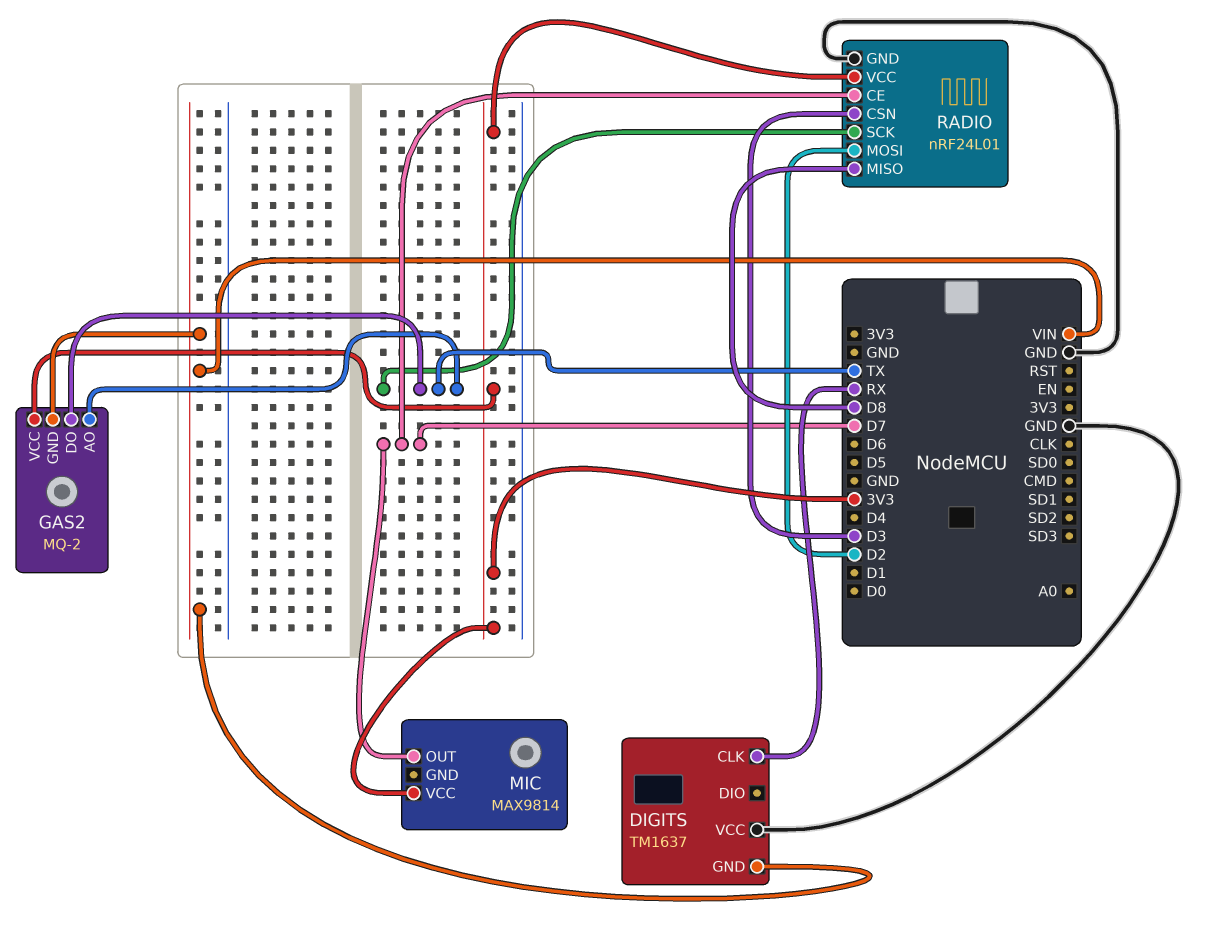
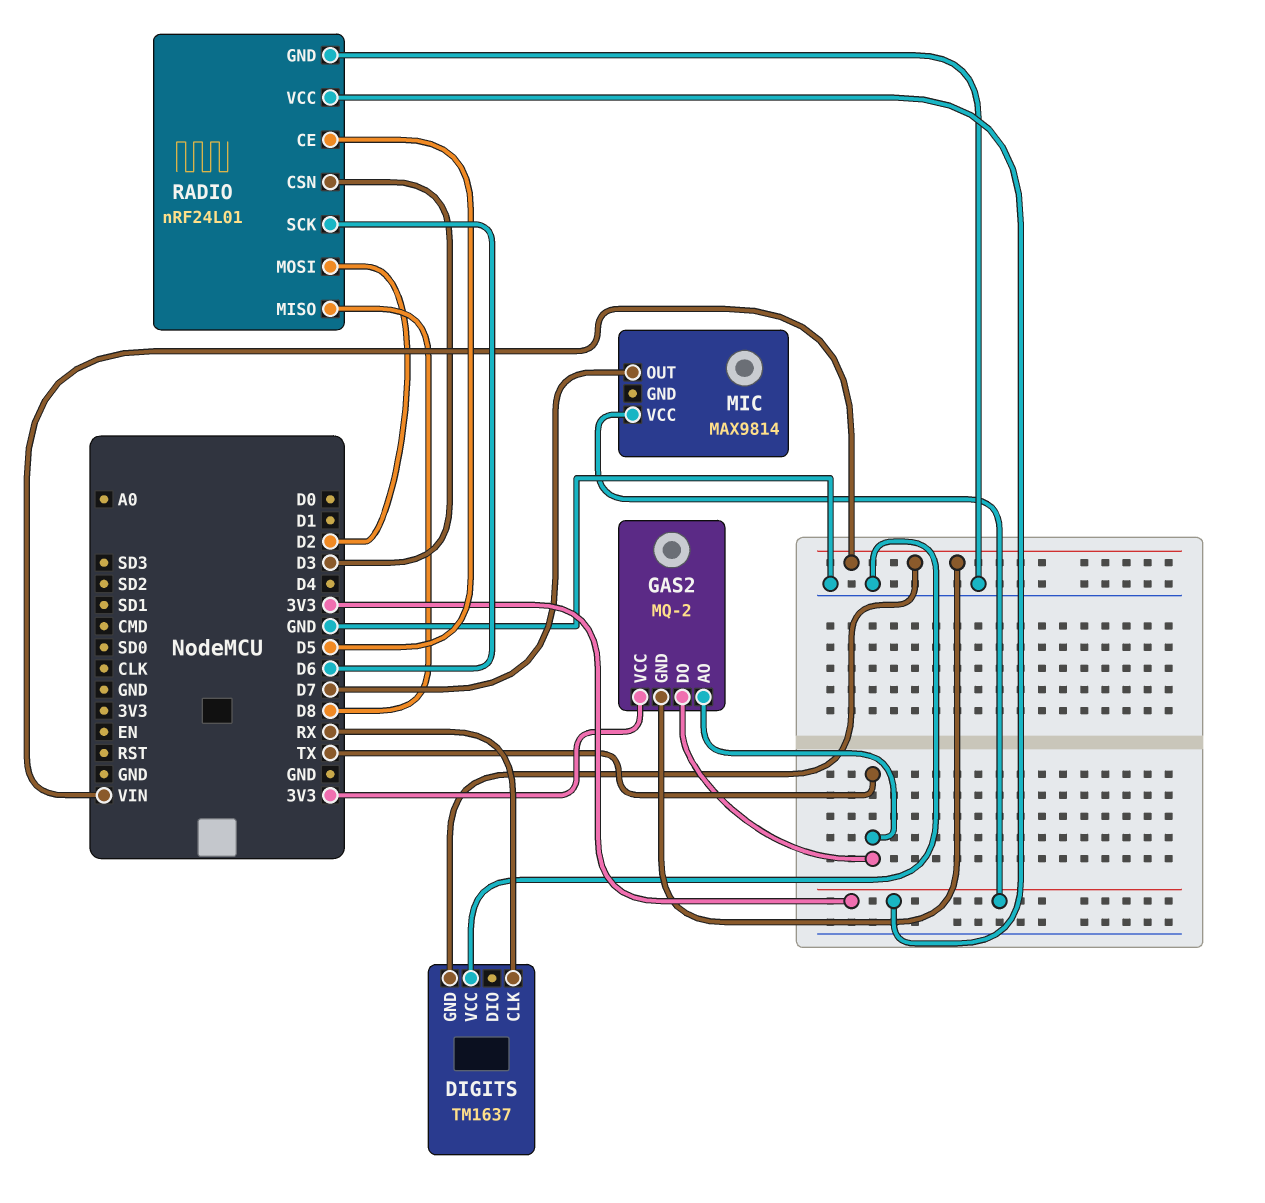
RADIO pin CE: D7 -> D5
RADIO pin SCK: TX -> D6

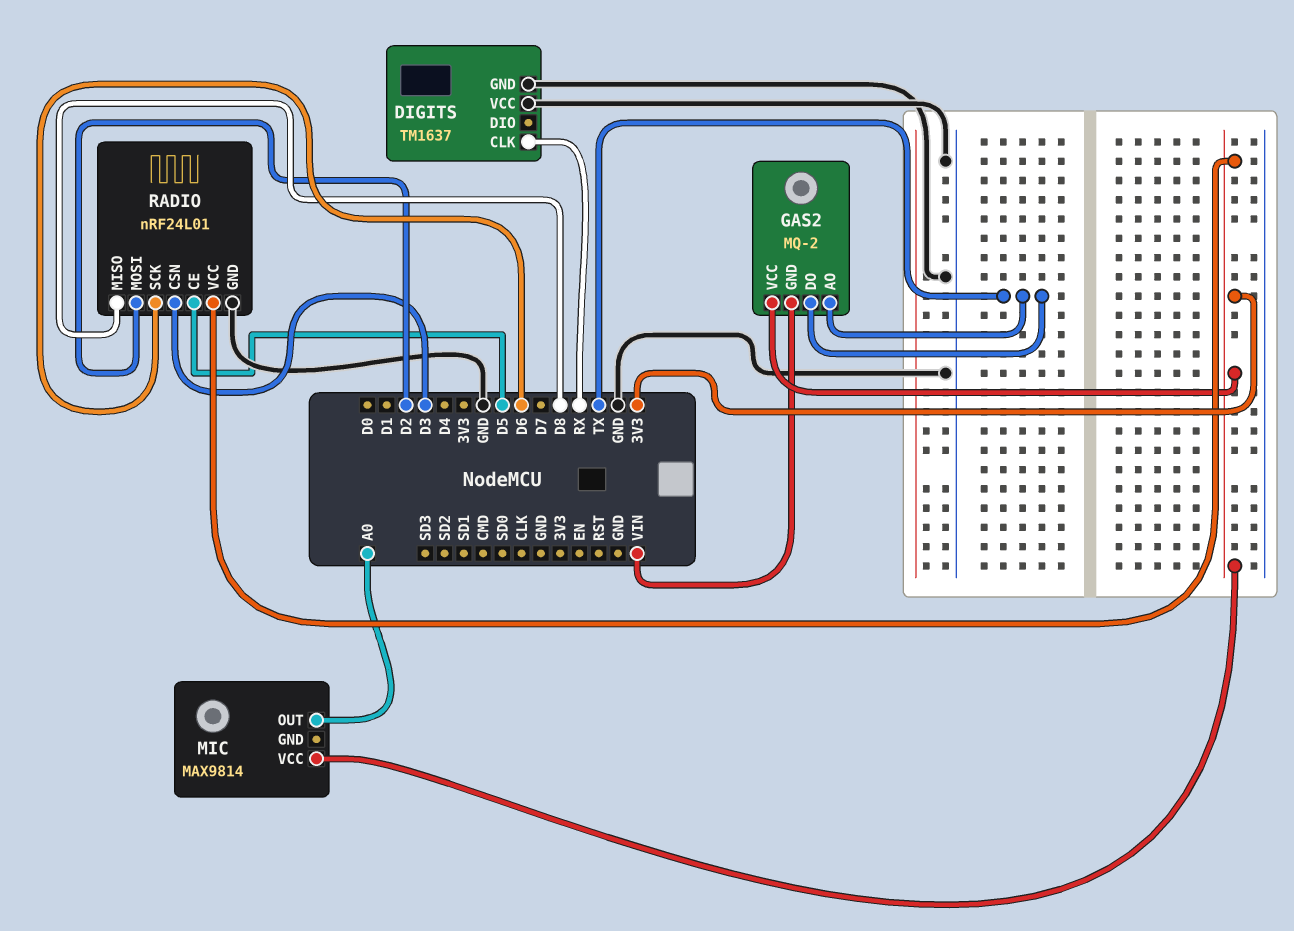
DIGITS pin GND: VIN -> GND
MIC pin OUT: D7 -> A0

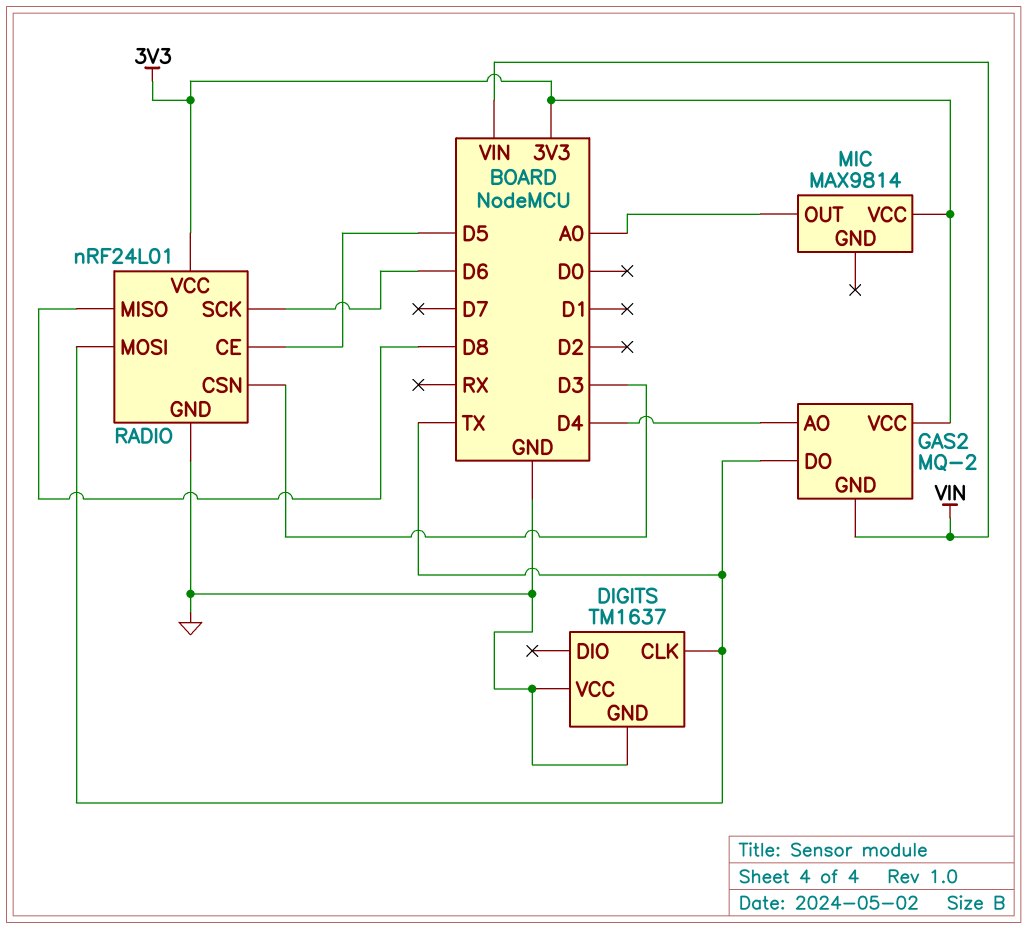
DIGITS pin CLK: RX -> TX
GAS2 pin AO: TX -> D4
RADIO pin MOSI: D2 -> TX

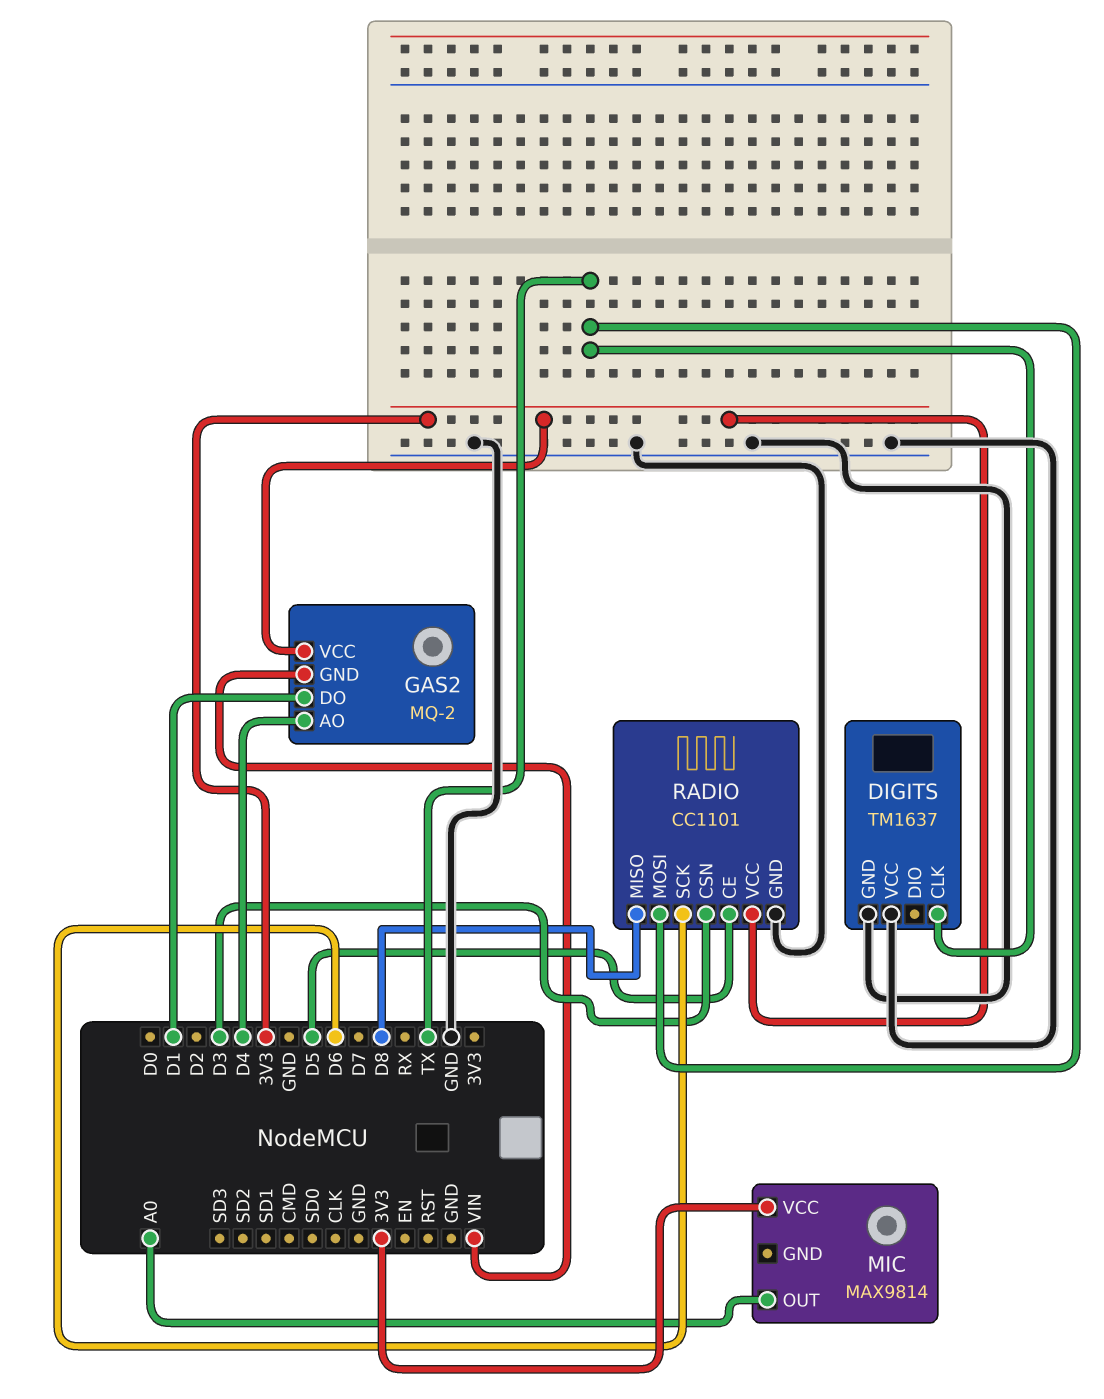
GAS2 pin DO: TX -> D1
RADIO: nRF24L01 -> CC1101

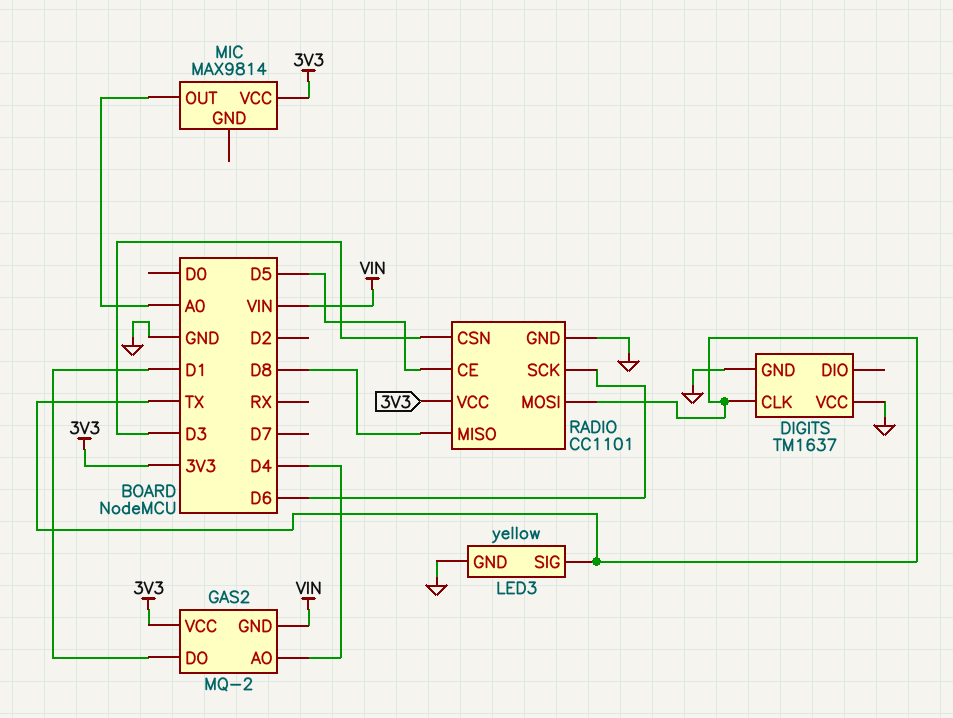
LED3: none -> yellow
LED3 pin GND: none -> GND
LED3 pin SIG: none -> TX

